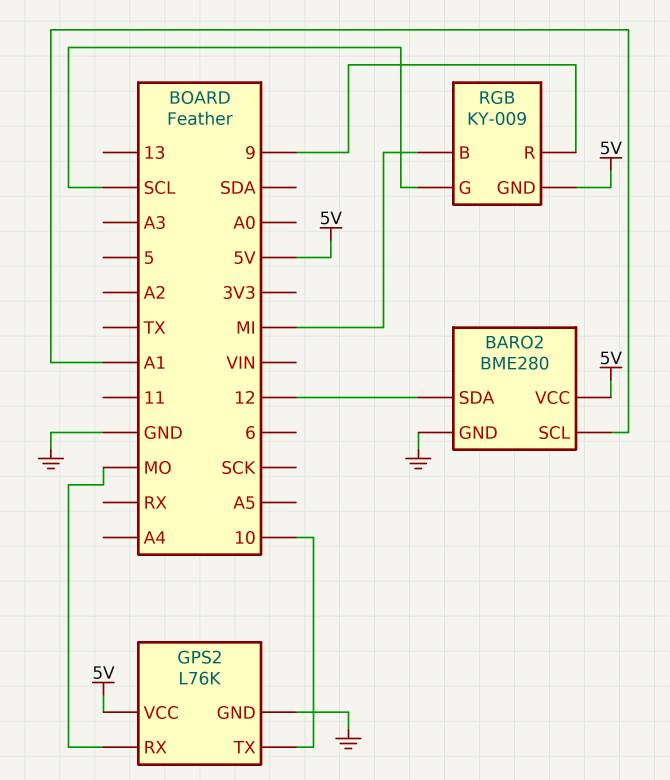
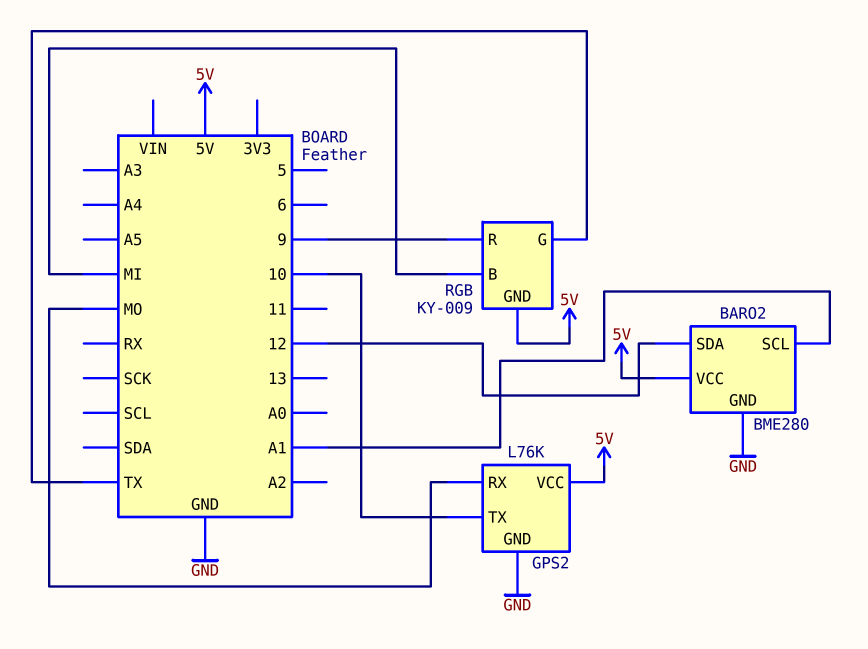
RGB pin G: SCL -> TX

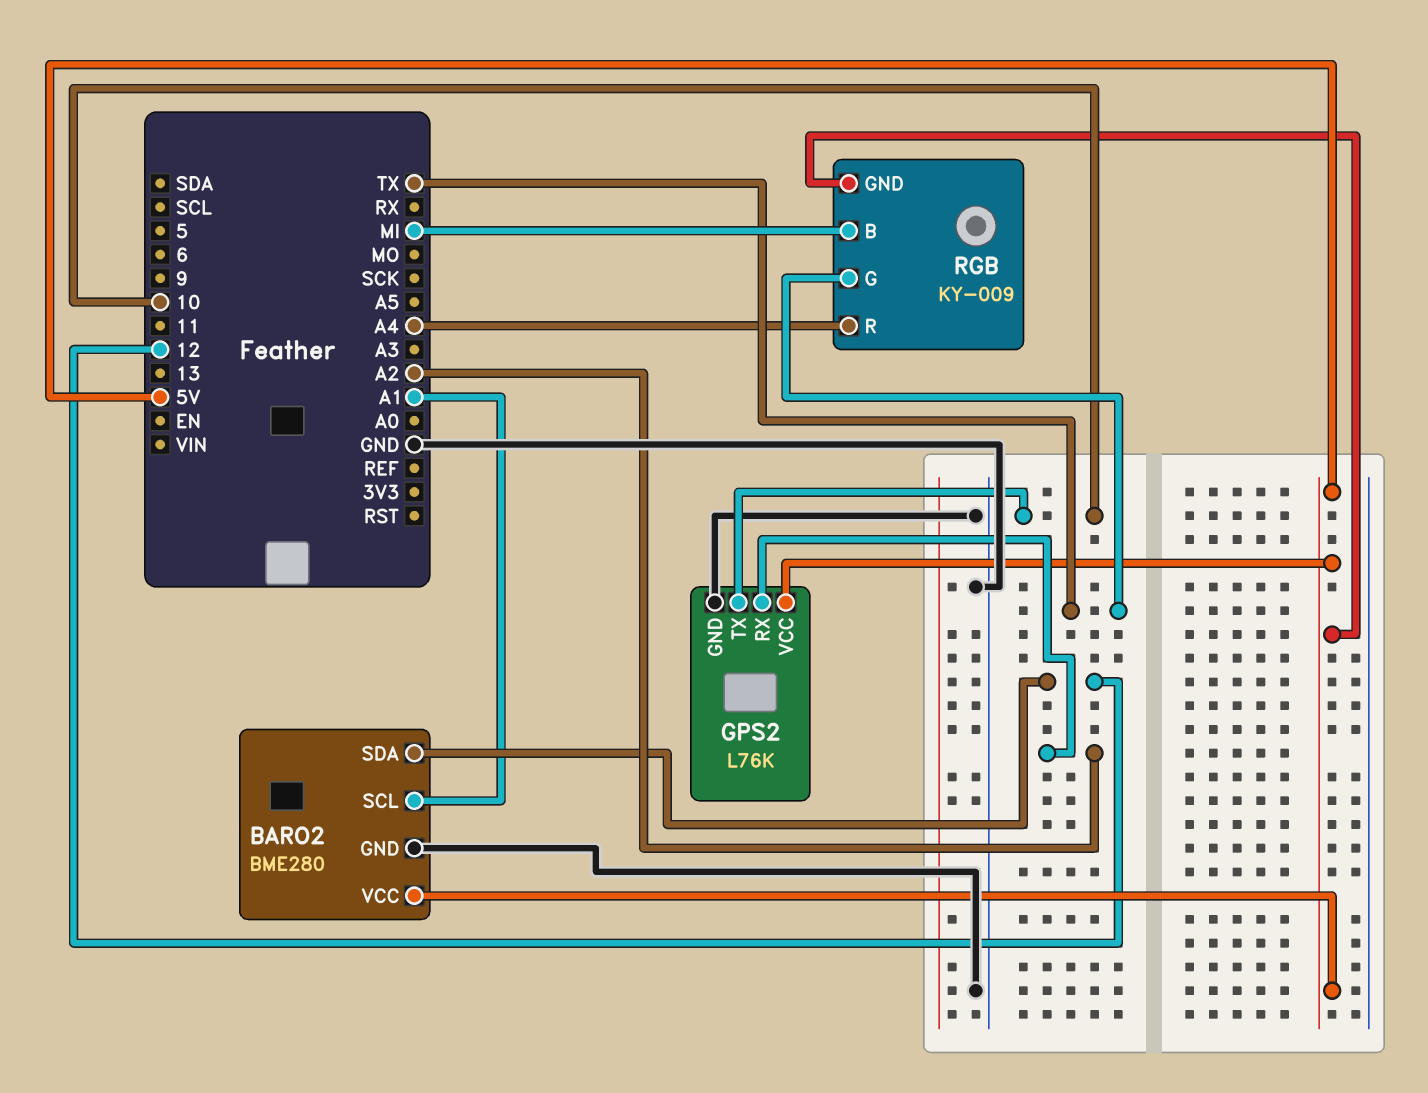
GPS2 pin RX: MO -> A2
RGB pin R: 9 -> A4

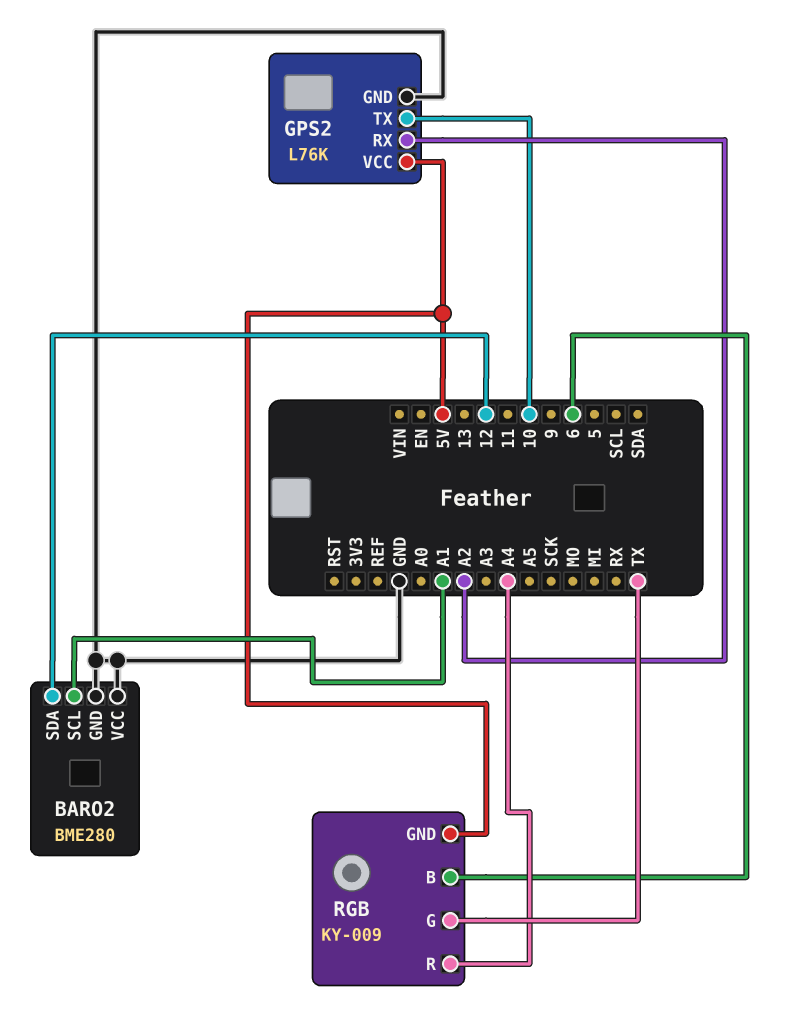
BARO2 pin VCC: 5V -> GND
RGB pin B: MI -> 6

